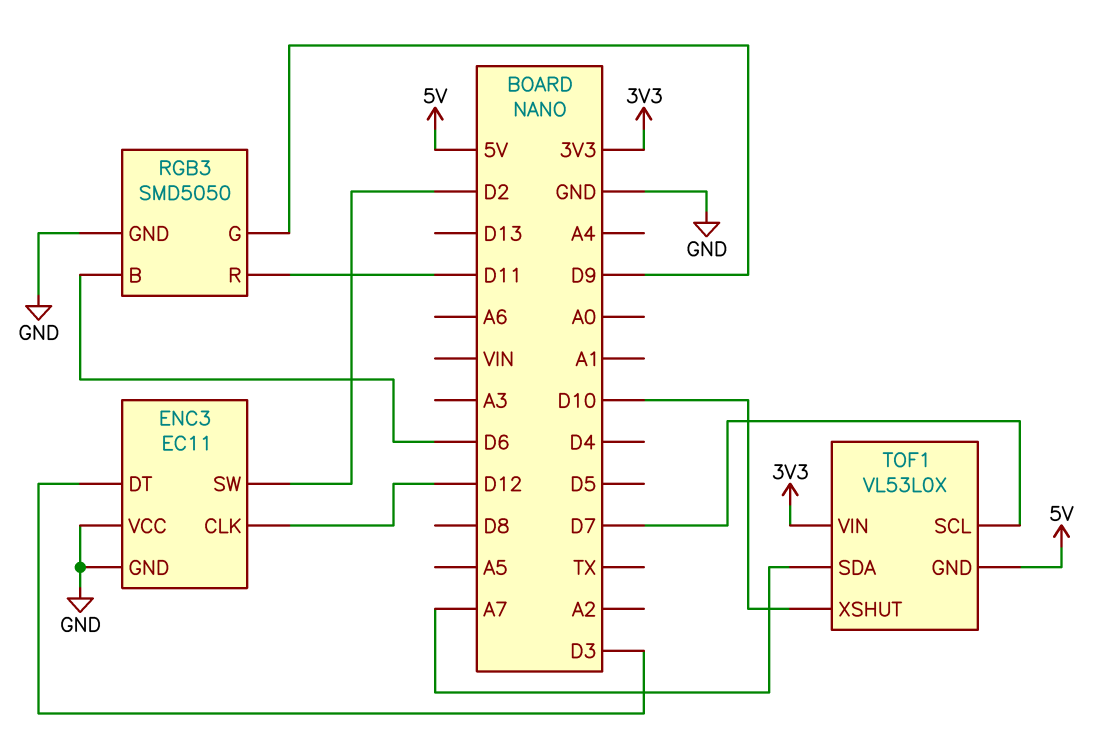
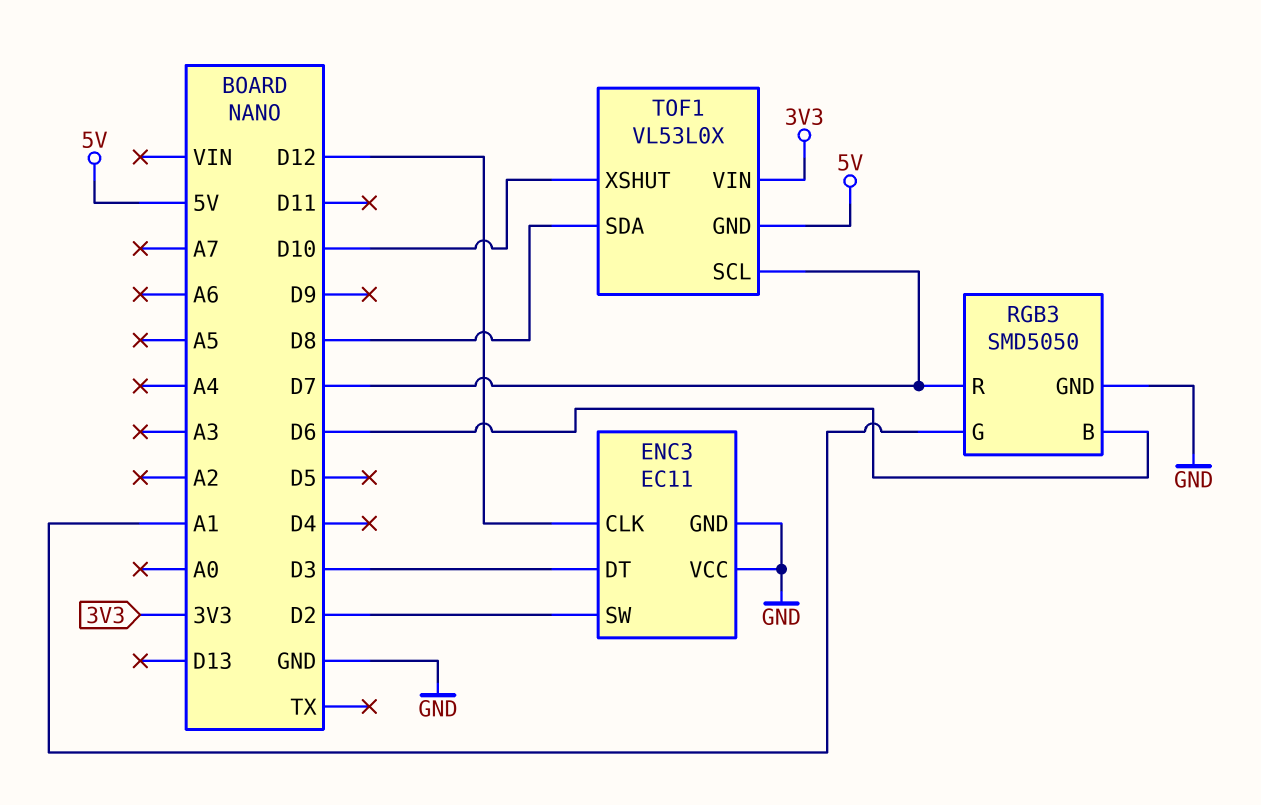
RGB3 pin G: D9 -> A1
RGB3 pin R: D11 -> D7
TOF1 pin SDA: A7 -> D8

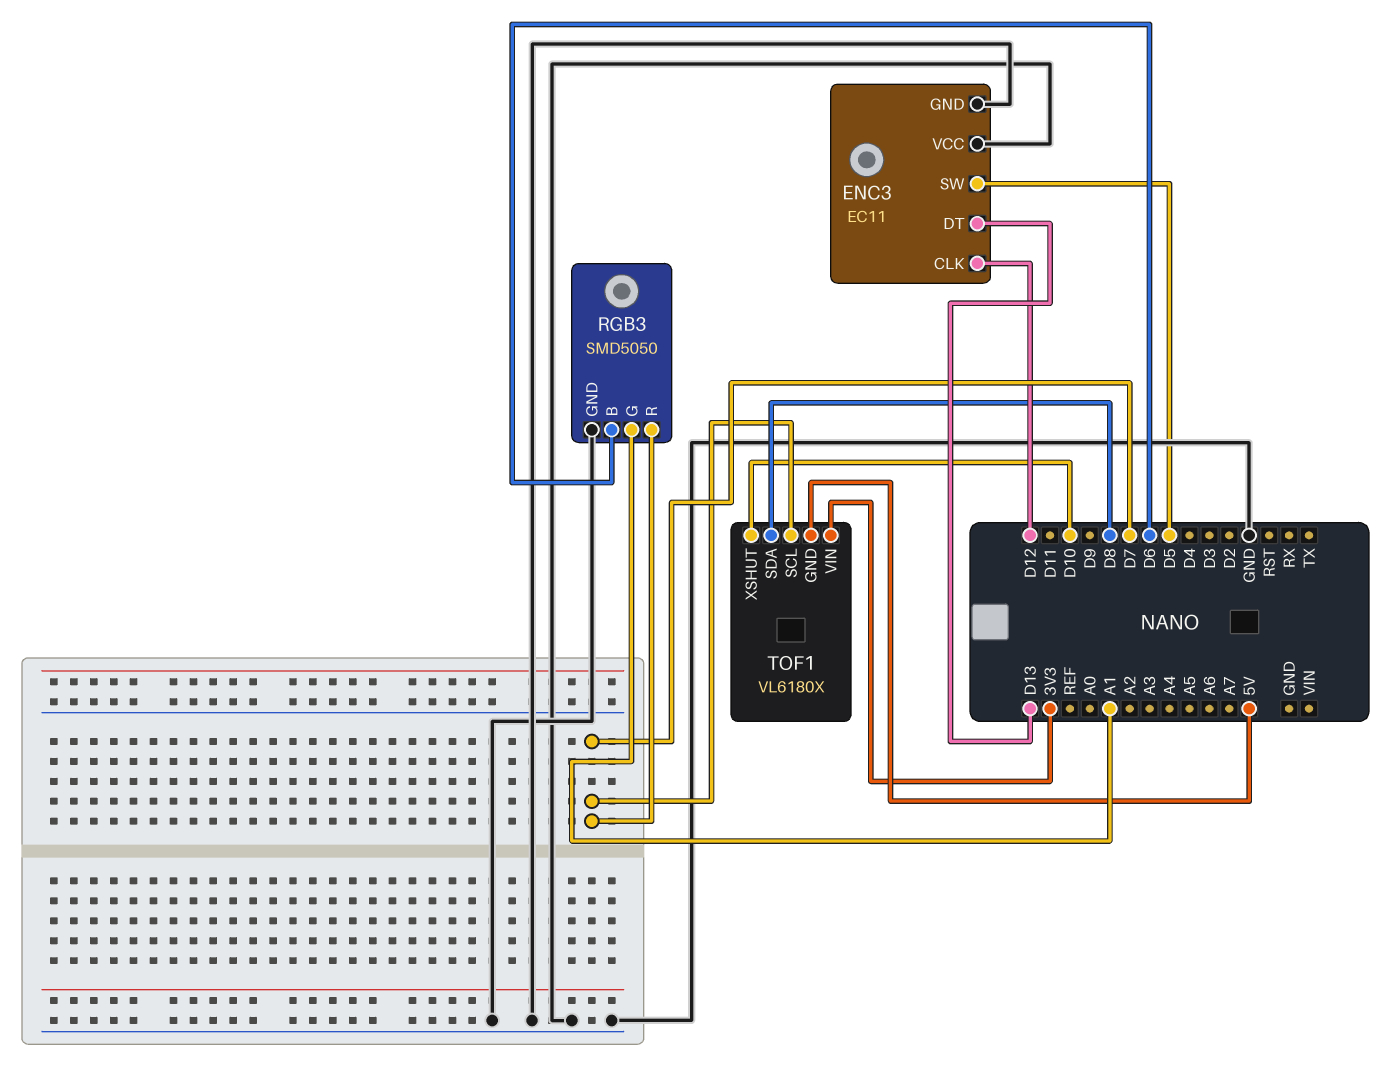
ENC3 pin DT: D3 -> D13
ENC3 pin SW: D2 -> D5
TOF1: VL53L0X -> VL6180X

